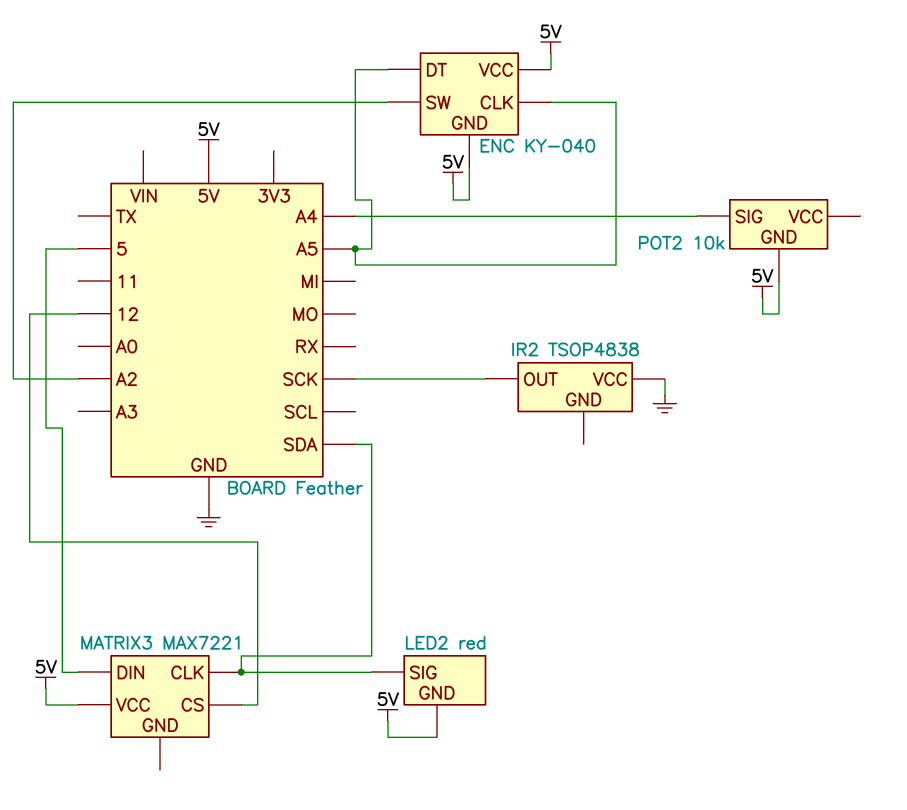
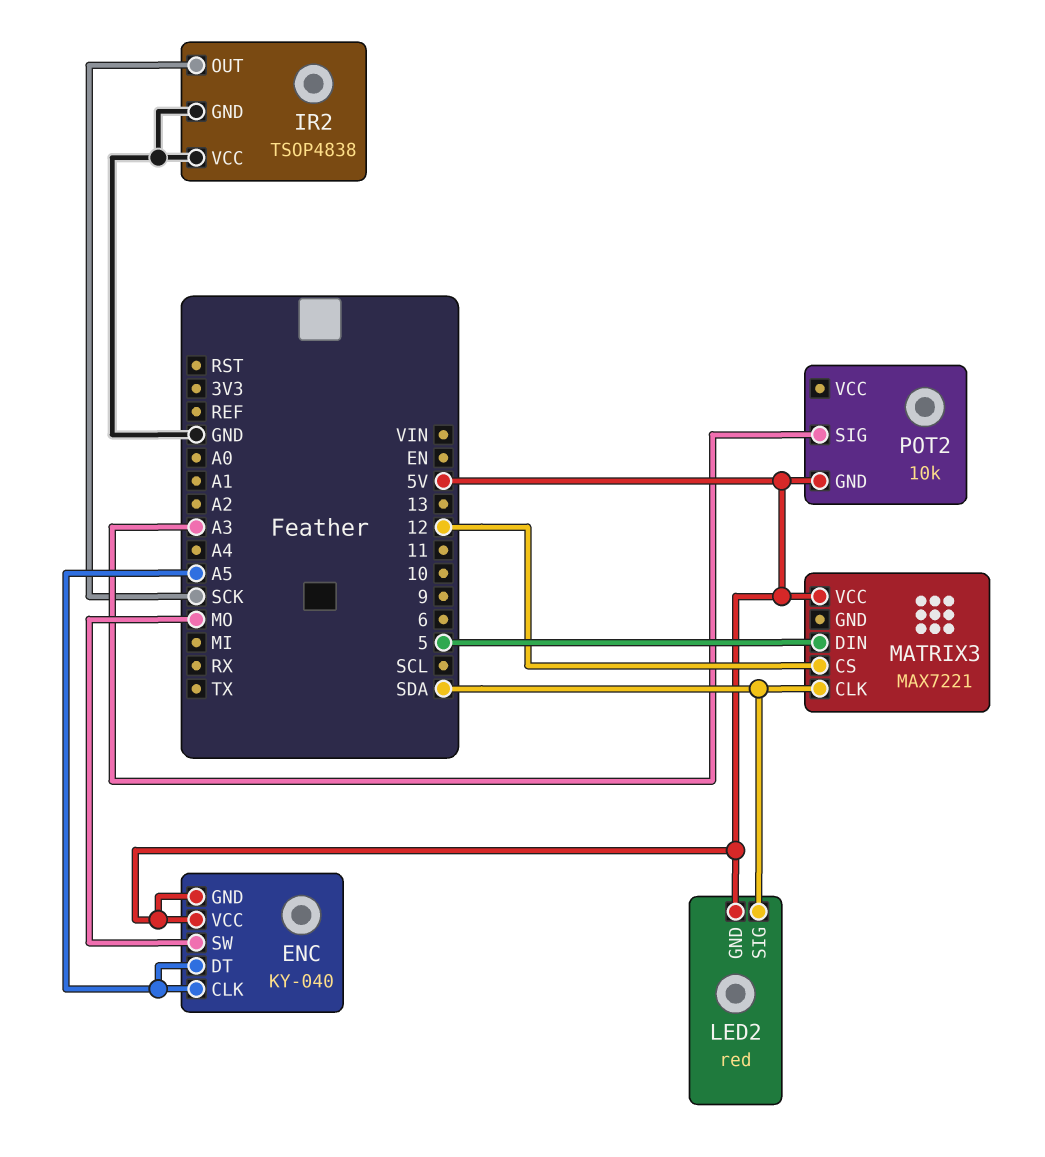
ENC pin SW: A2 -> MO
IR2 pin GND: none -> GND
POT2 pin SIG: A4 -> A3

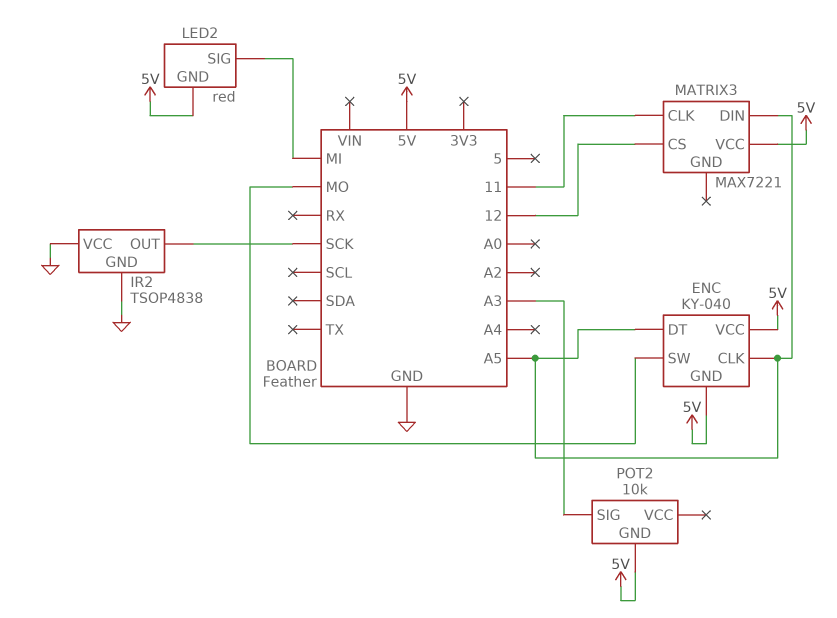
LED2 pin SIG: SDA -> MI
MATRIX3 pin CLK: SDA -> 11
MATRIX3 pin DIN: 5 -> A5

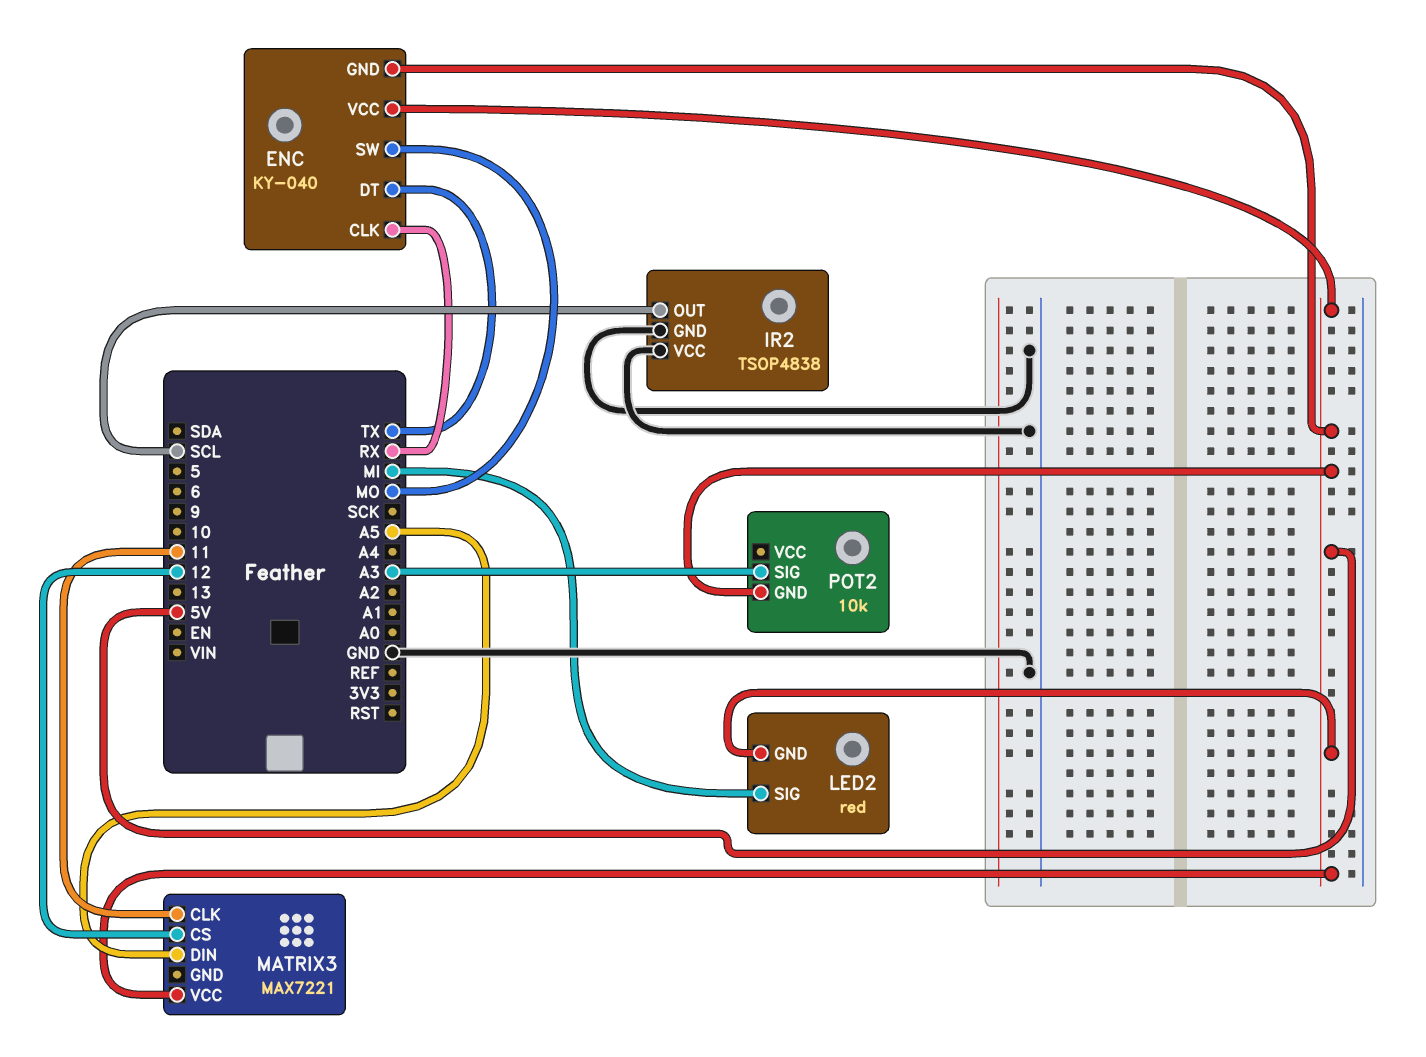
ENC pin CLK: A5 -> RX
ENC pin DT: A5 -> TX
IR2 pin OUT: SCK -> SCL

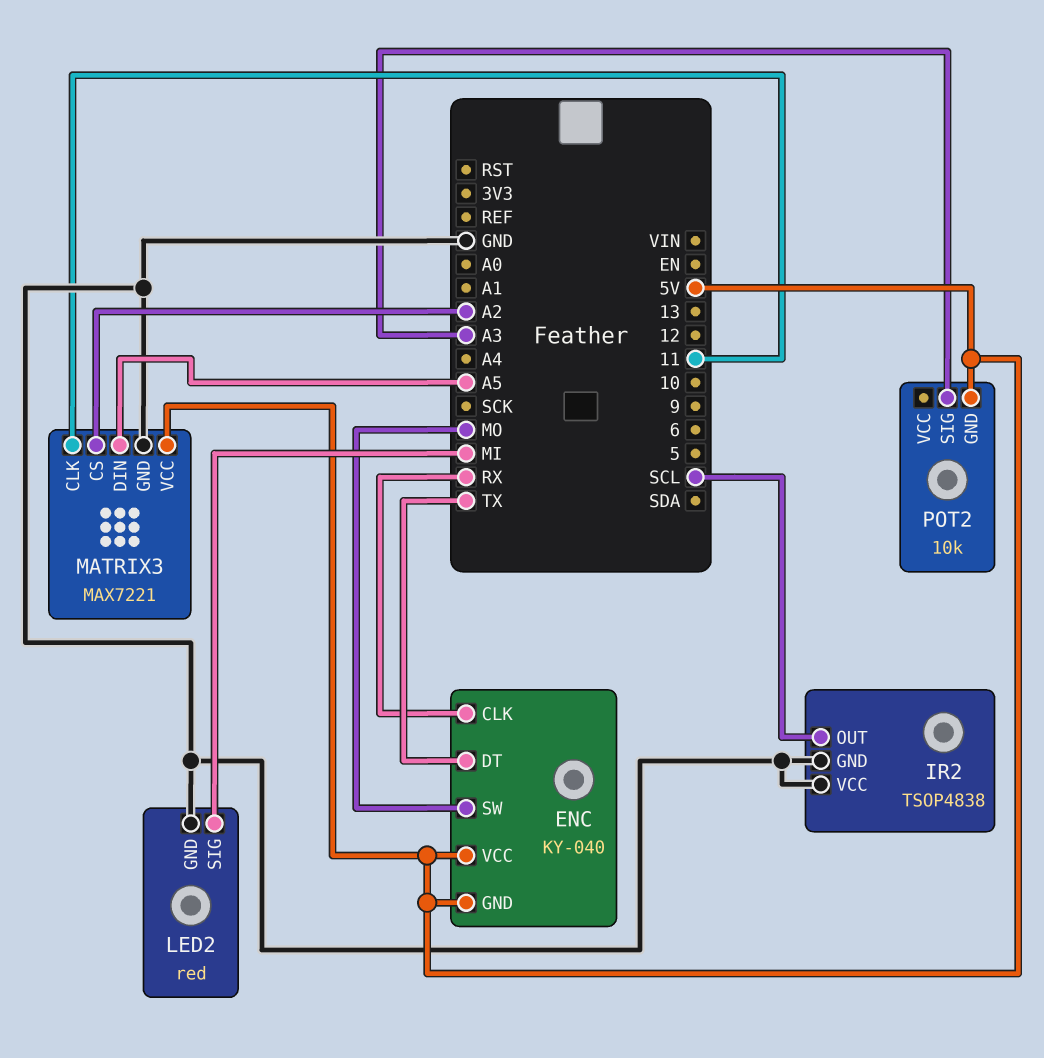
LED2 pin GND: 5V -> GND
MATRIX3 pin CS: 12 -> A2
MATRIX3 pin GND: none -> GND

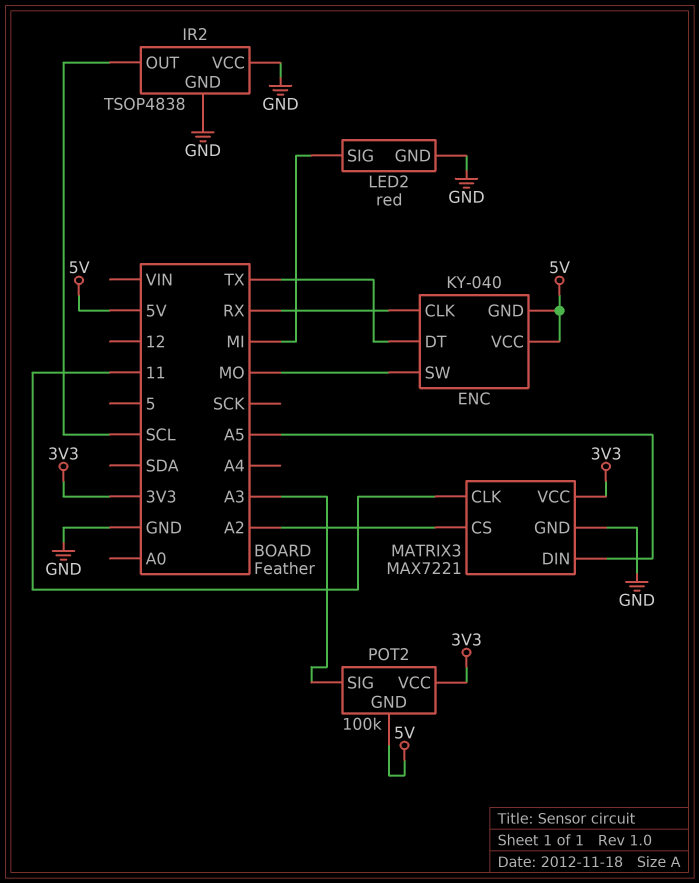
MATRIX3 pin VCC: 5V -> 3V3
POT2: 10k -> 100k
POT2 pin VCC: none -> 3V3

